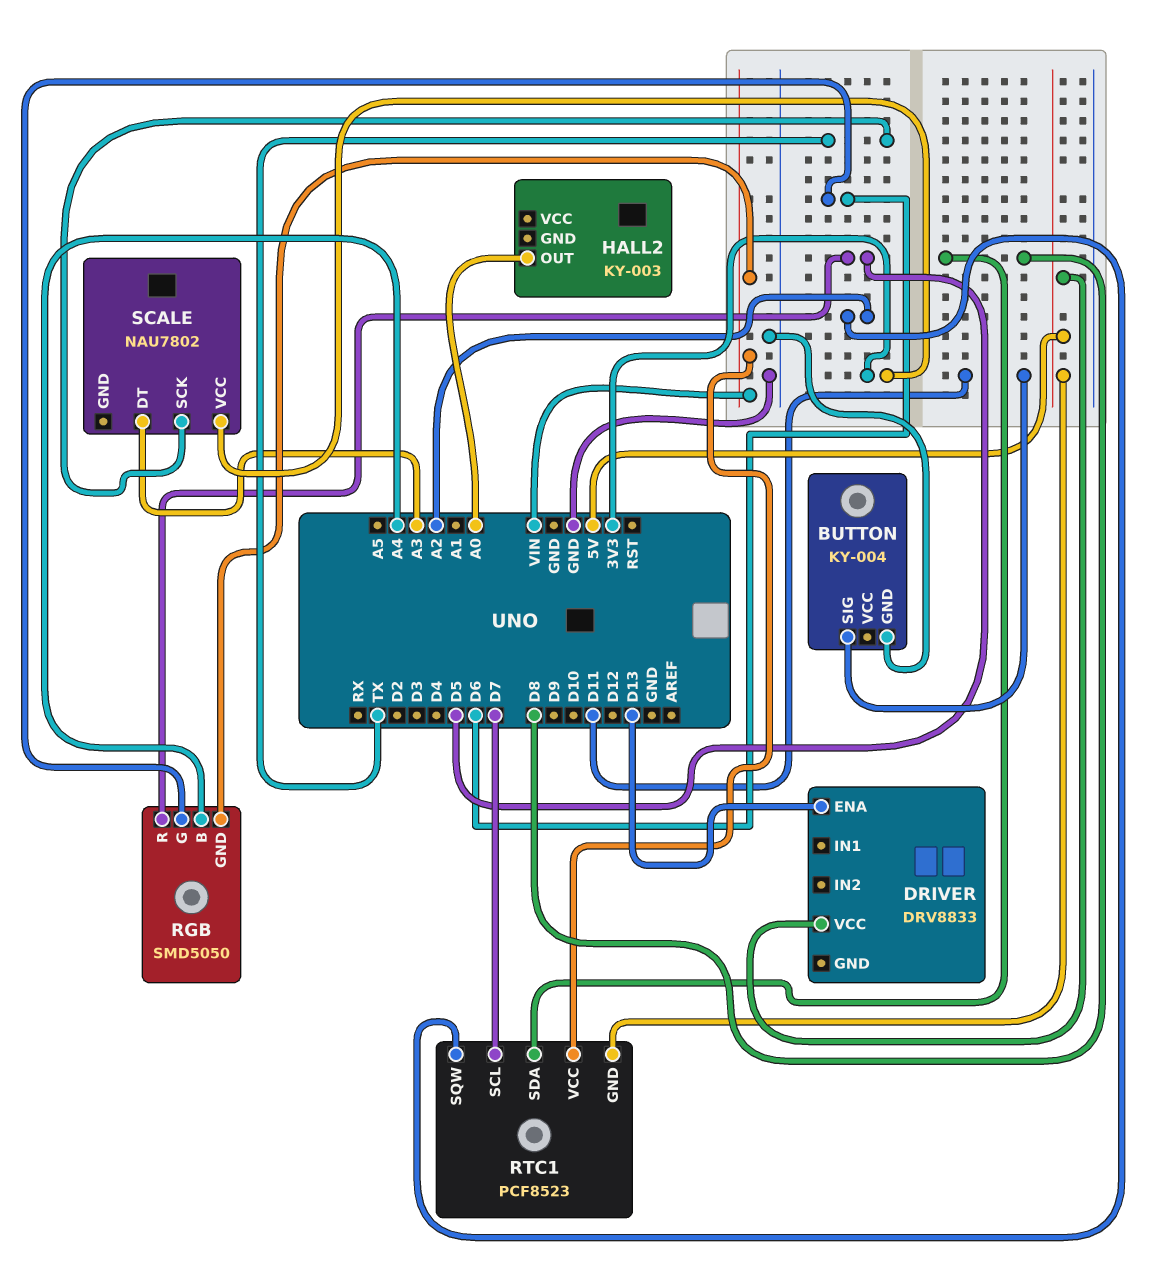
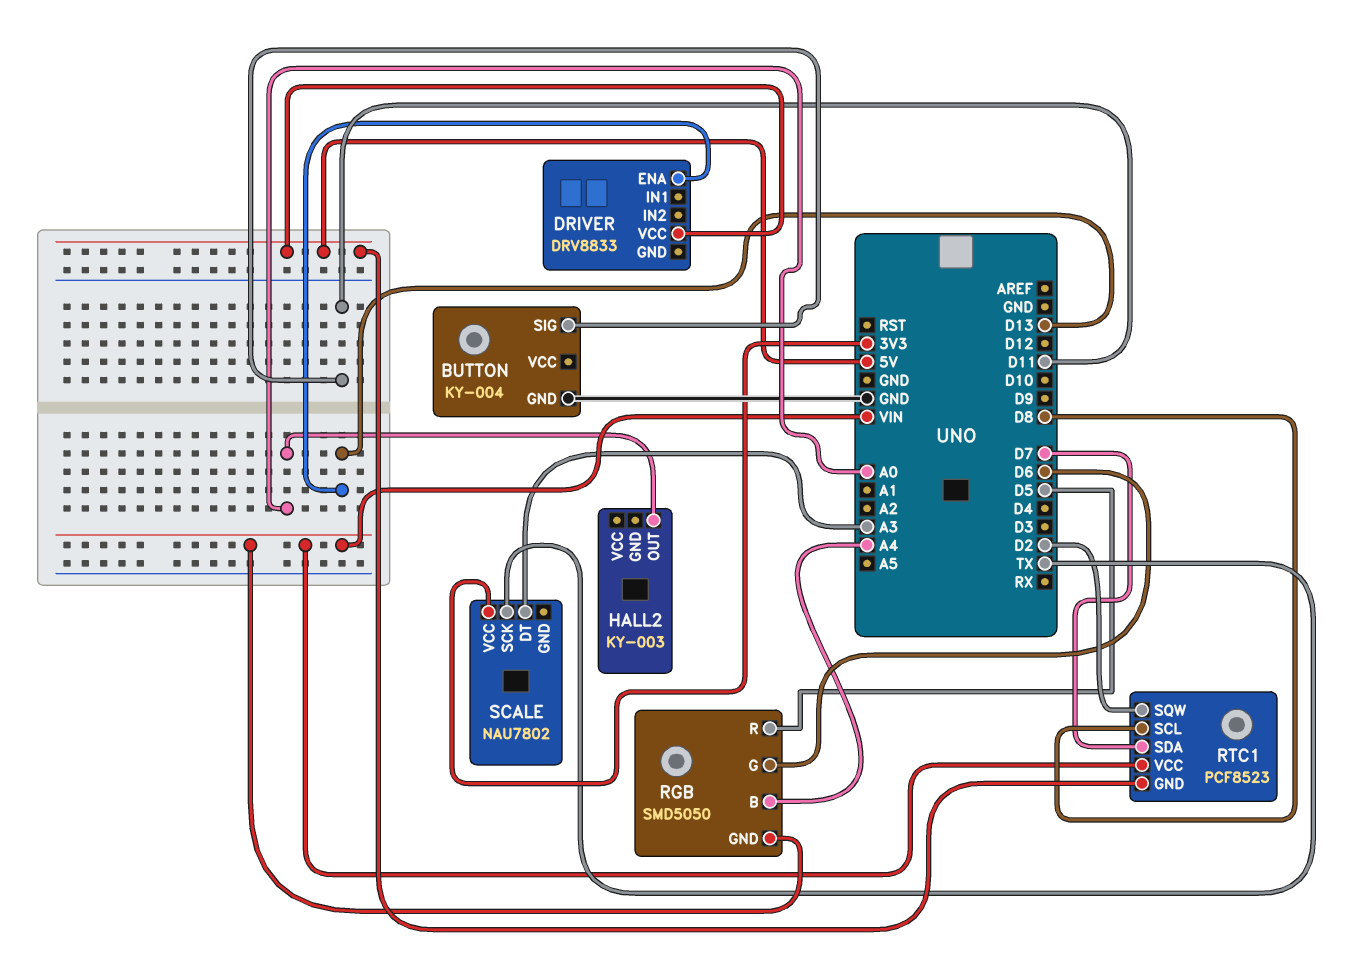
RTC1 pin SCL: D7 -> D8
RTC1 pin SDA: D8 -> D7
RTC1 pin SQW: A2 -> D2

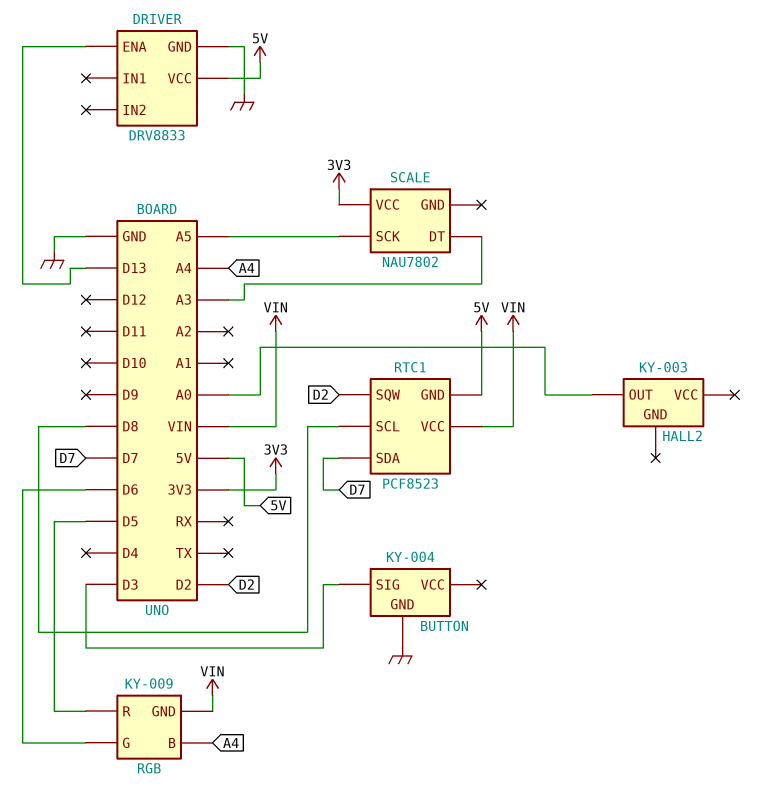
BUTTON pin SIG: D11 -> D3
DRIVER pin GND: none -> GND
RGB: SMD5050 -> KY-009
SCALE pin SCK: TX -> A5

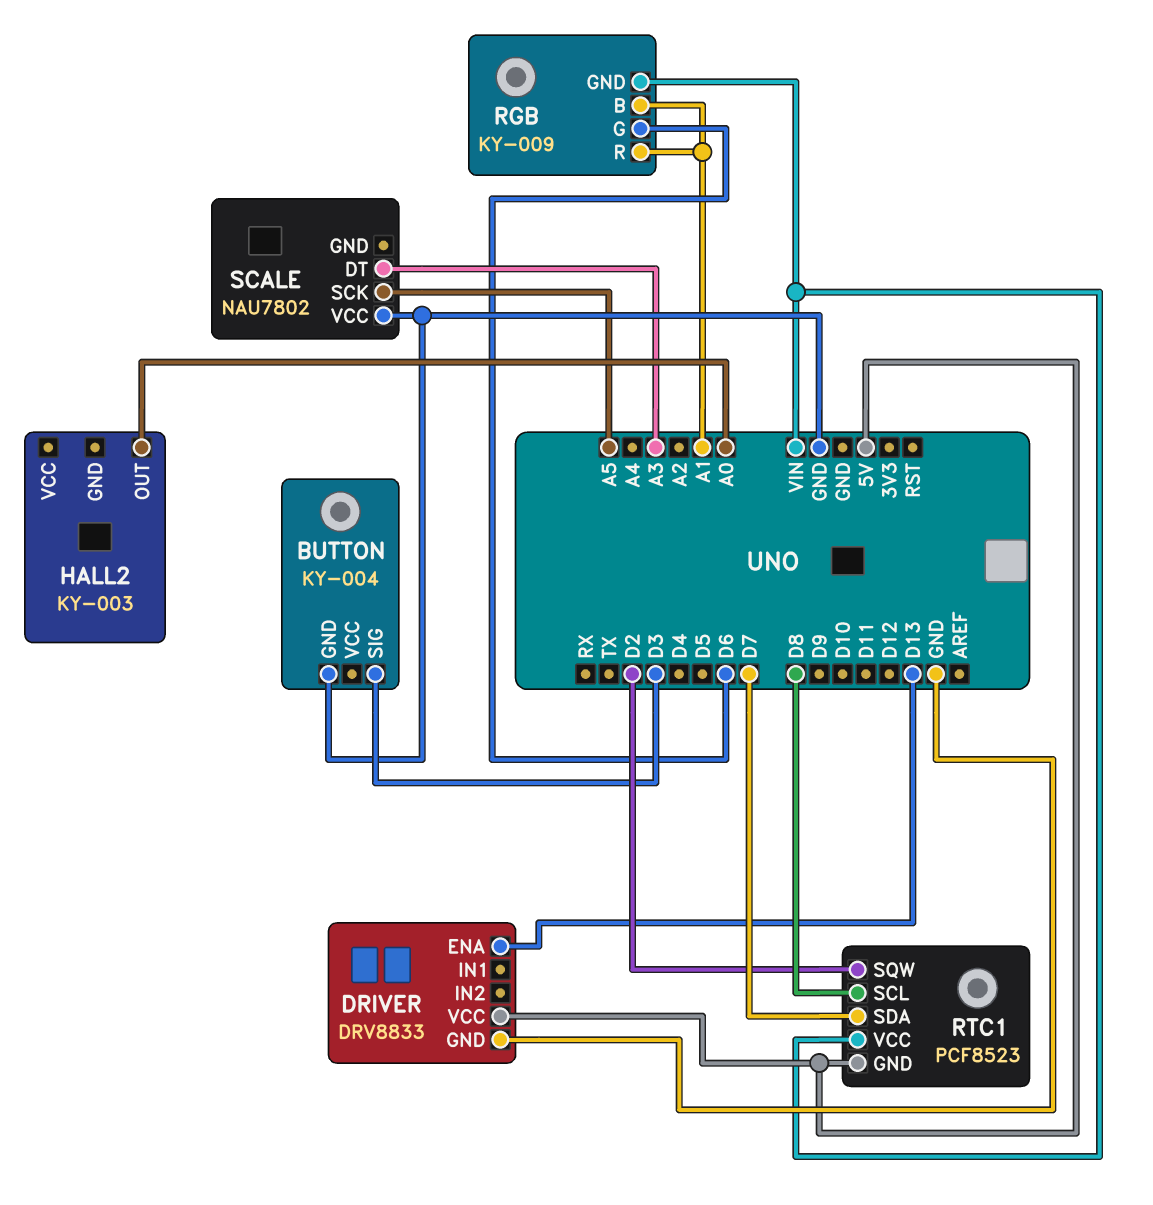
RGB pin B: A4 -> A1
RGB pin R: D5 -> A1
SCALE pin VCC: 3V3 -> GND

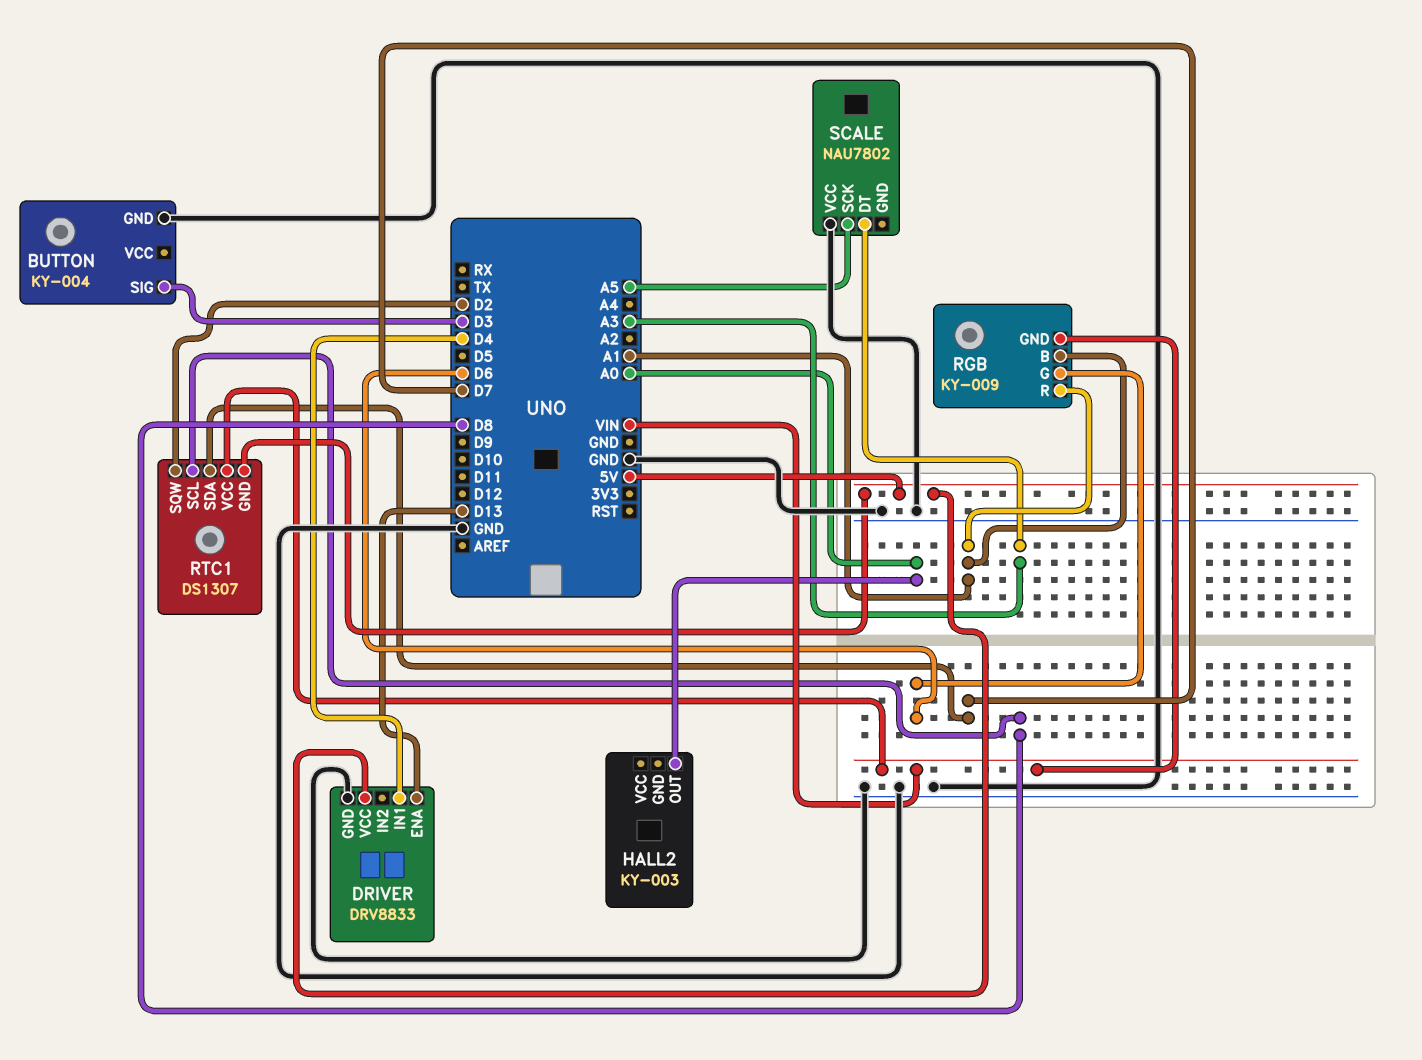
DRIVER pin IN1: none -> D4
RTC1: PCF8523 -> DS1307

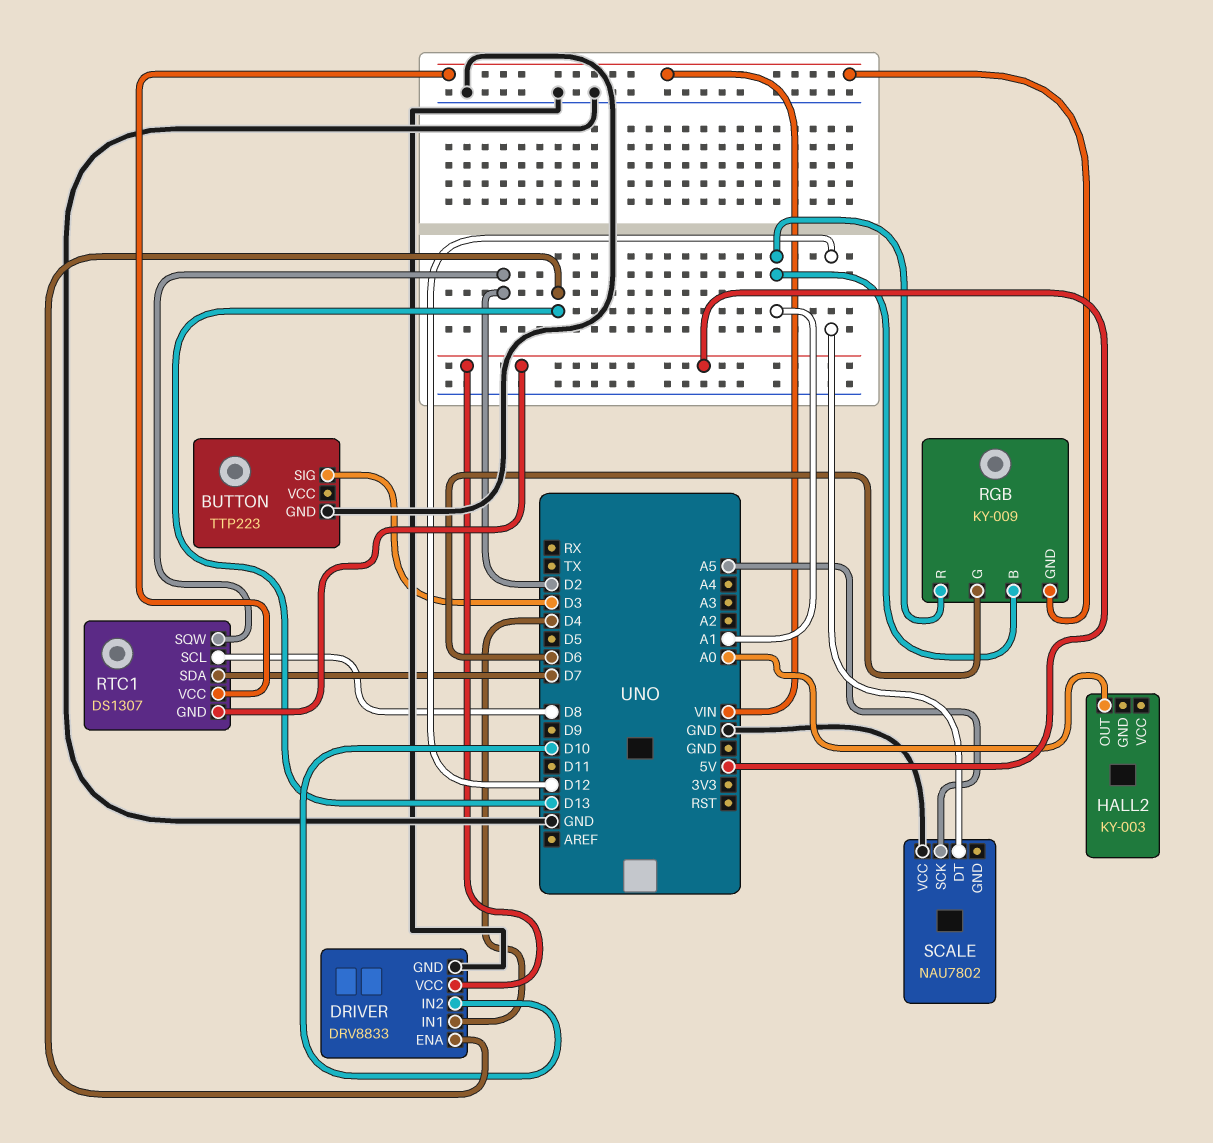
BUTTON: KY-004 -> TTP223
DRIVER pin IN2: none -> D10
SCALE pin DT: A3 -> D12

